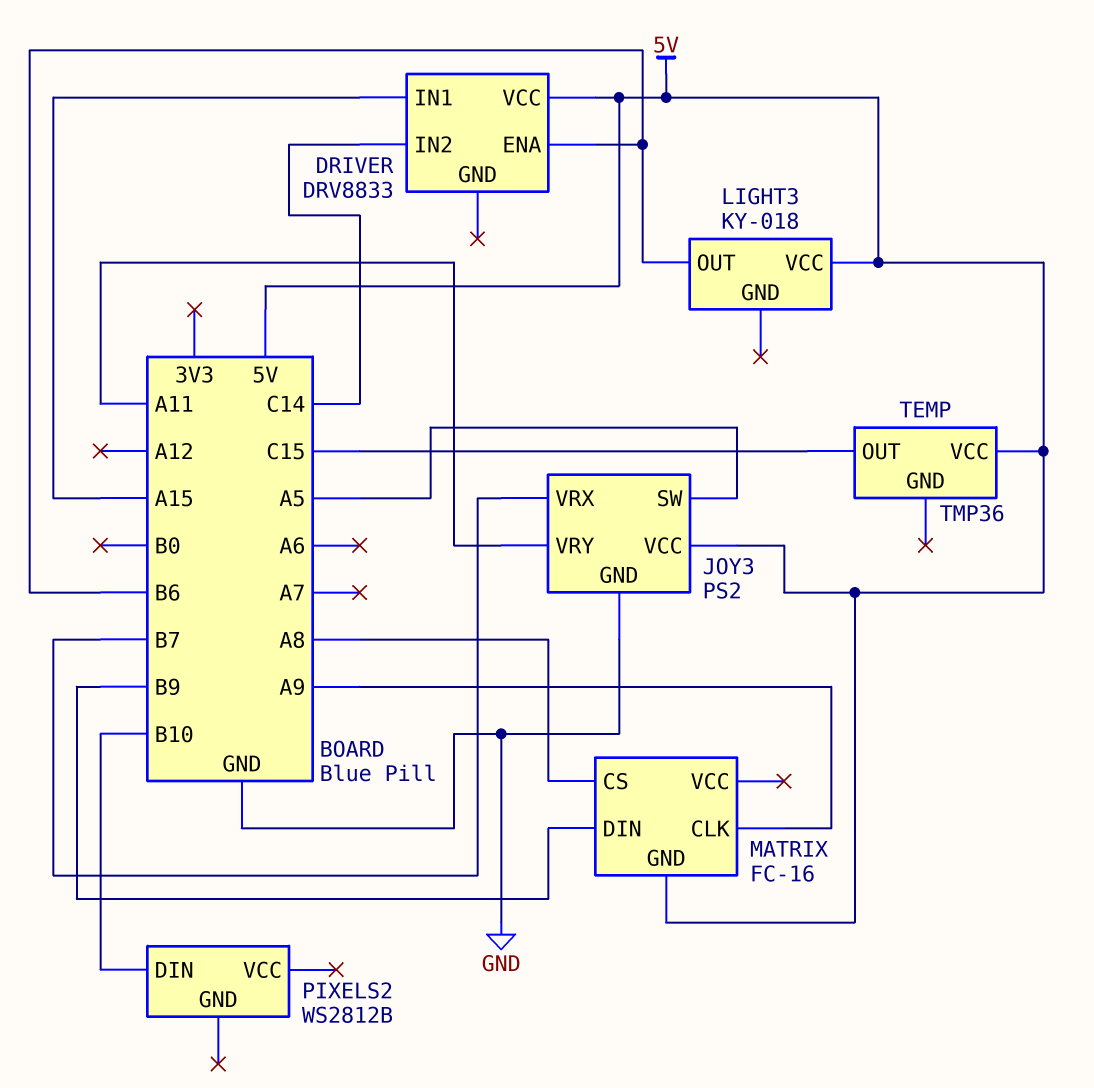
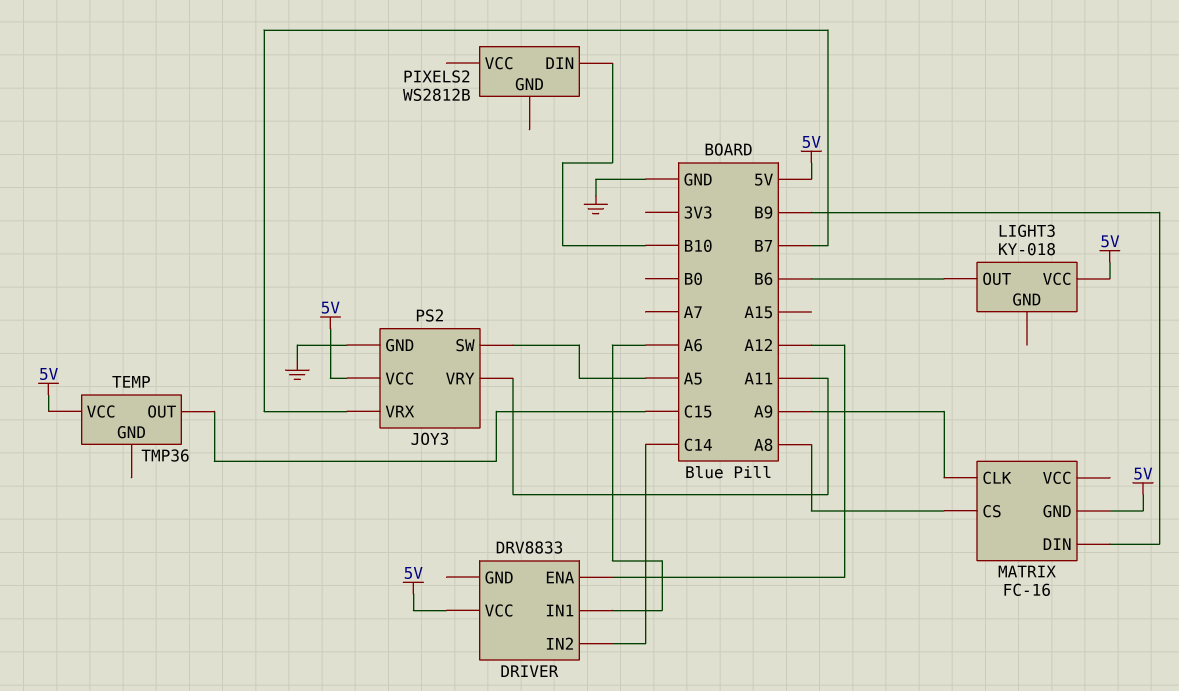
DRIVER pin ENA: B6 -> A12
DRIVER pin IN1: A15 -> A6

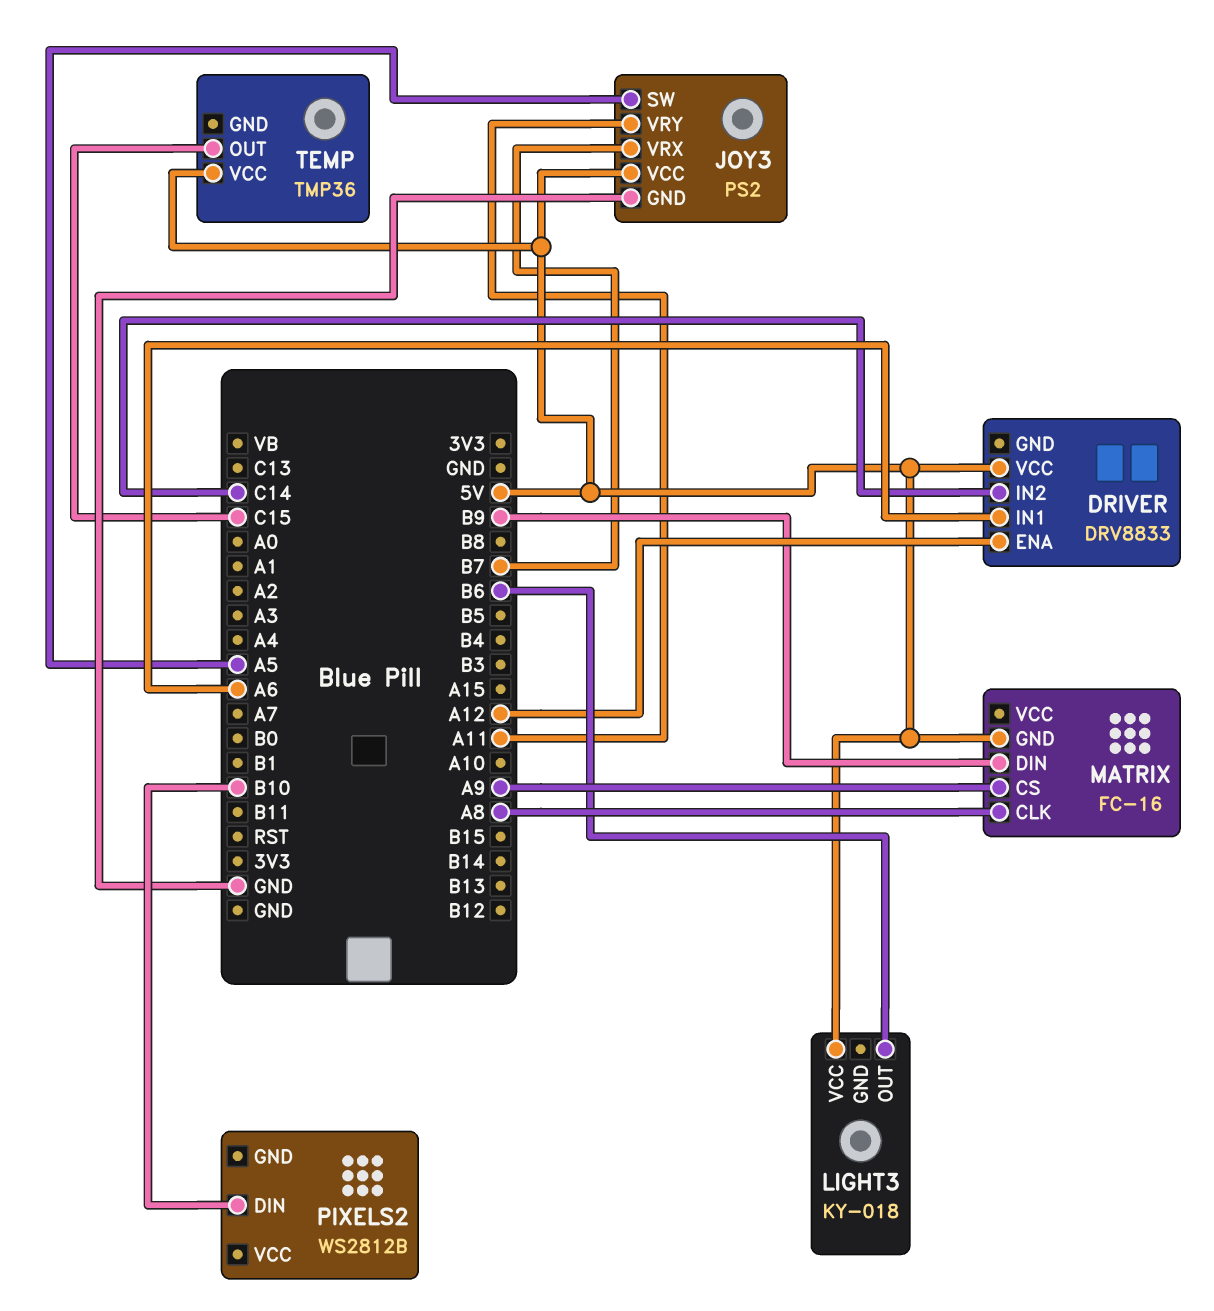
MATRIX pin CLK: A9 -> A8
MATRIX pin CS: A8 -> A9

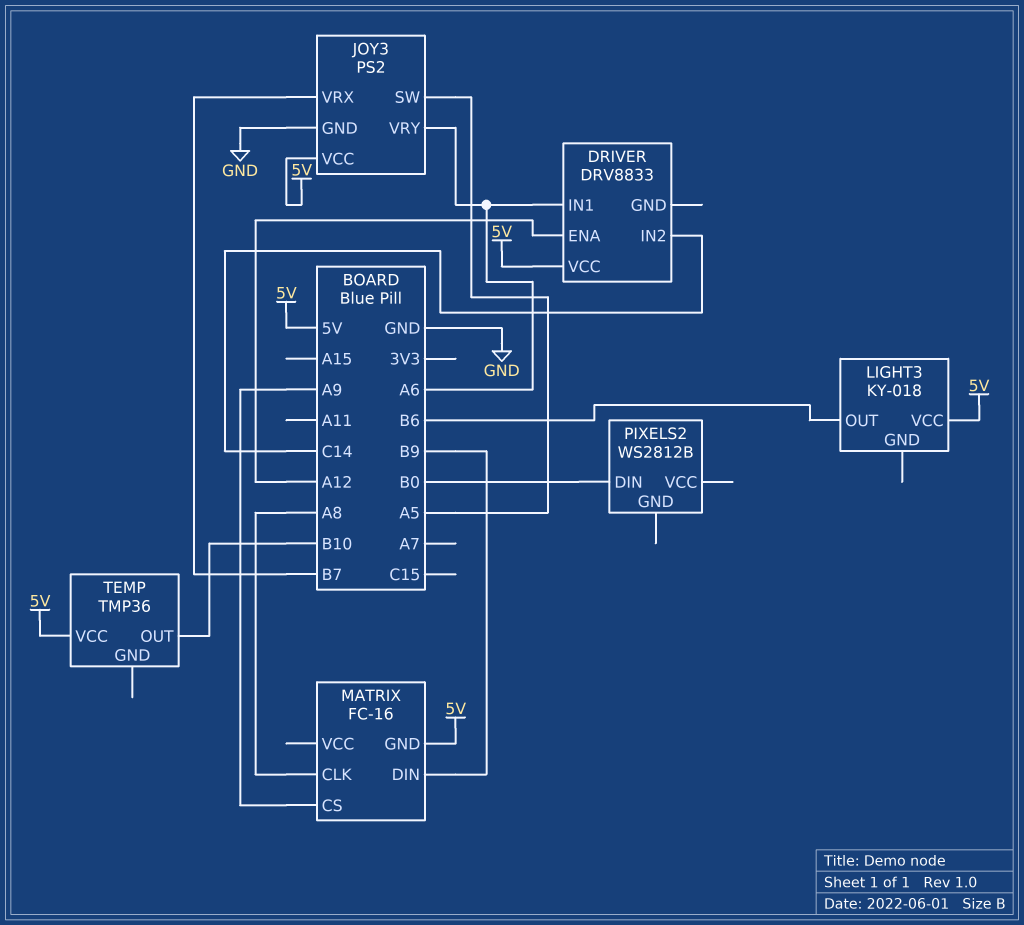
JOY3 pin VRY: A11 -> A6
PIXELS2 pin DIN: B10 -> B0
TEMP pin OUT: C15 -> B10

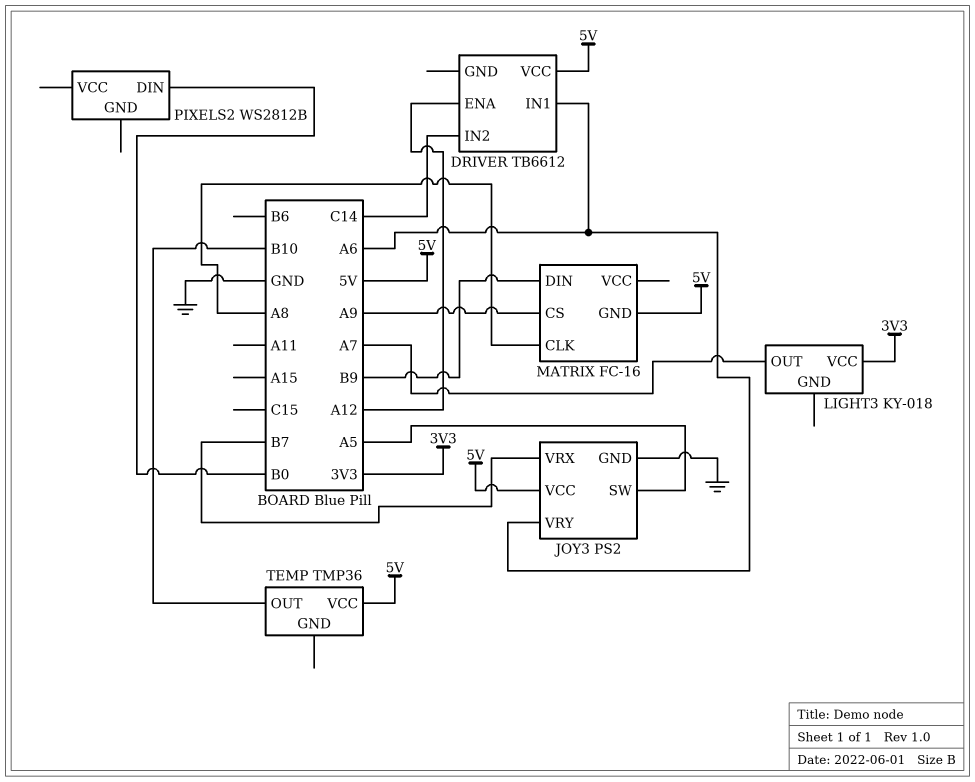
DRIVER: DRV8833 -> TB6612
LIGHT3 pin OUT: B6 -> A7
LIGHT3 pin VCC: 5V -> 3V3

